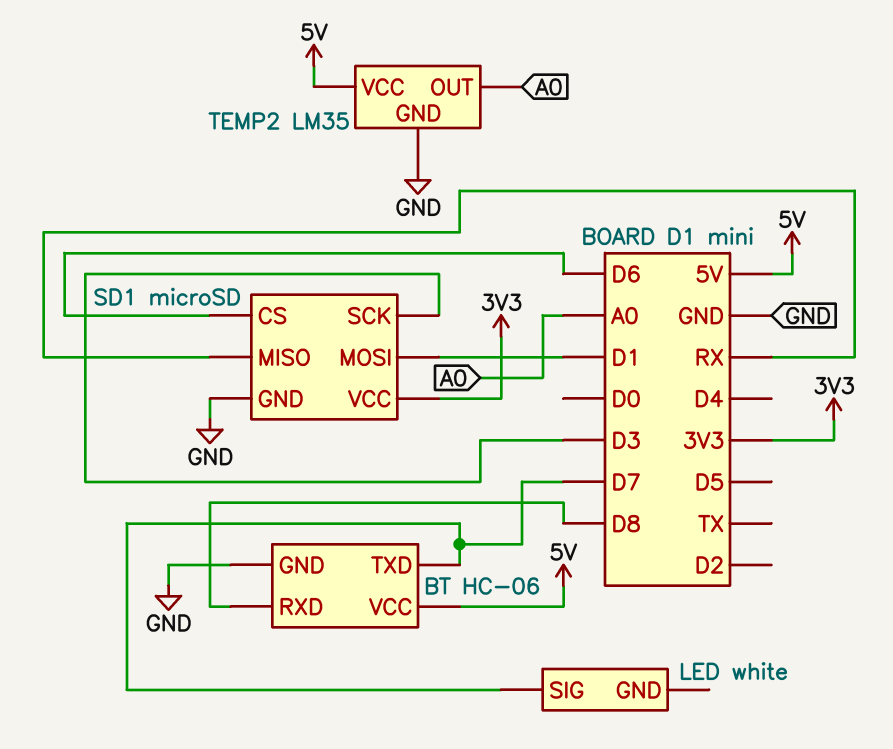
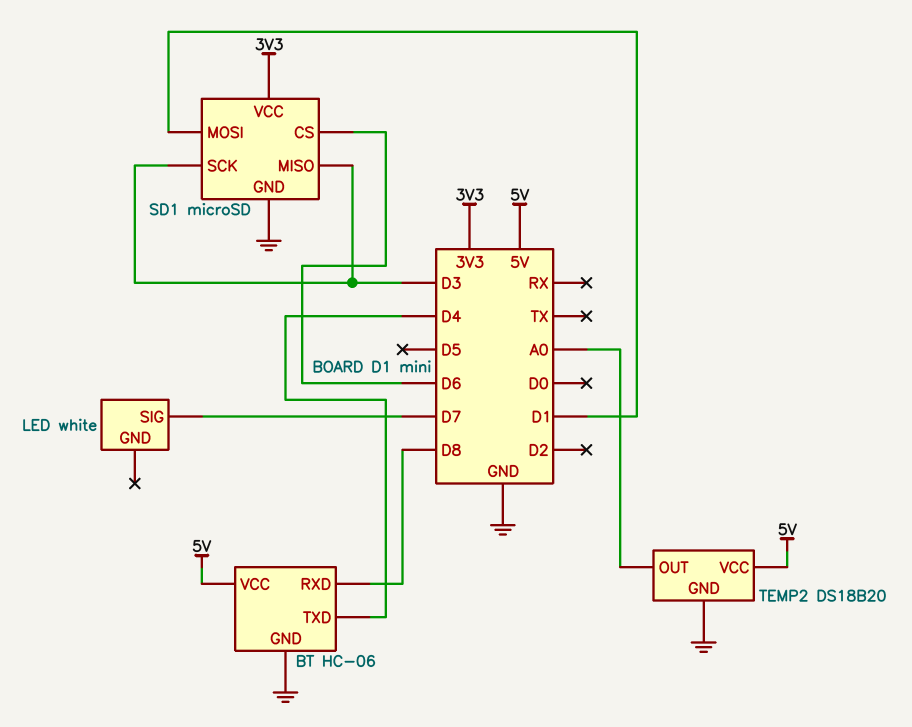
BT pin TXD: D7 -> D4
SD1 pin MISO: RX -> D3
TEMP2: LM35 -> DS18B20

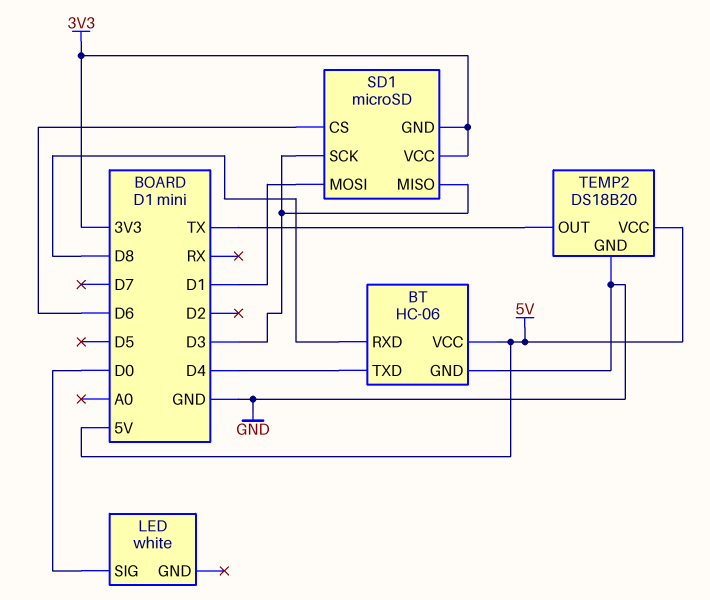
LED pin SIG: D7 -> D0
SD1 pin GND: GND -> 3V3
TEMP2 pin OUT: A0 -> TX

